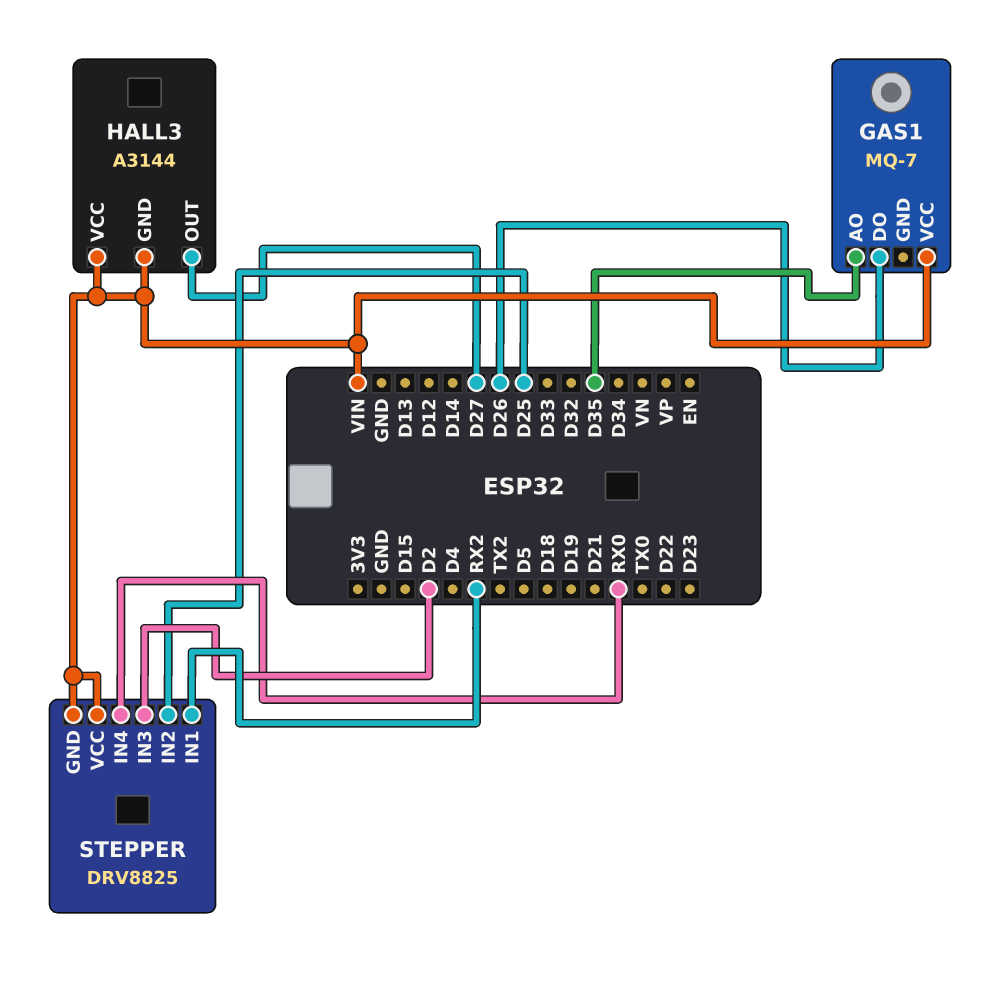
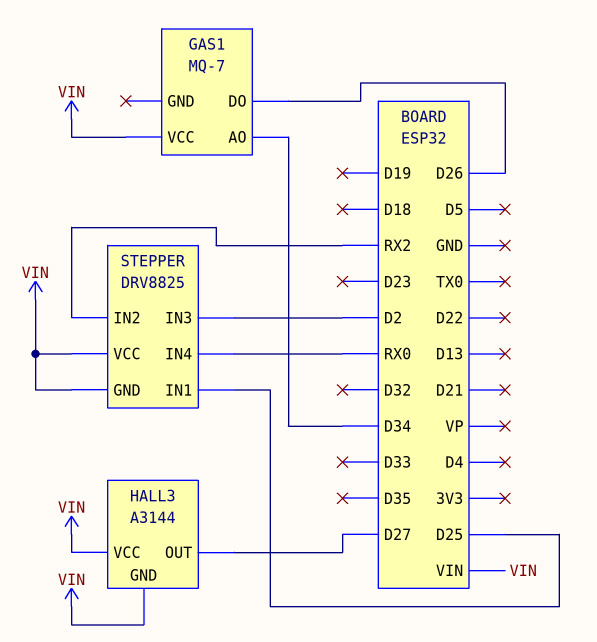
GAS1 pin AO: D35 -> D34
STEPPER pin IN1: RX2 -> D25
STEPPER pin IN2: D25 -> RX2

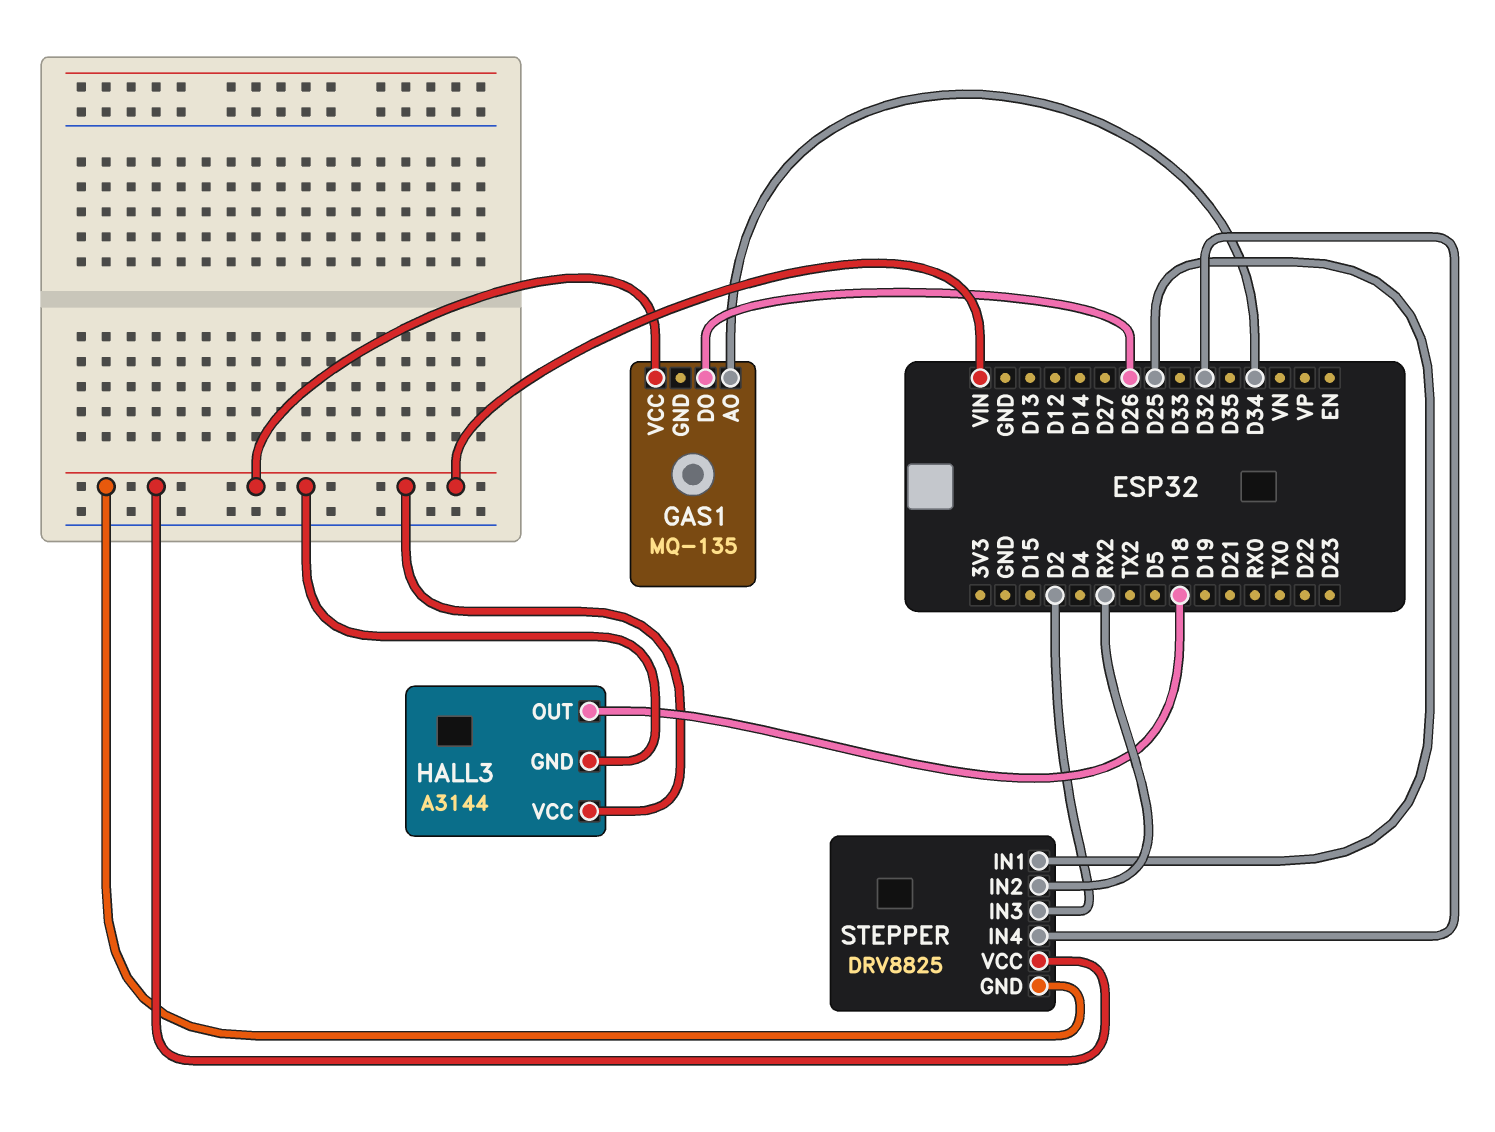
GAS1: MQ-7 -> MQ-135
HALL3 pin OUT: D27 -> D18
STEPPER pin IN4: RX0 -> D32

